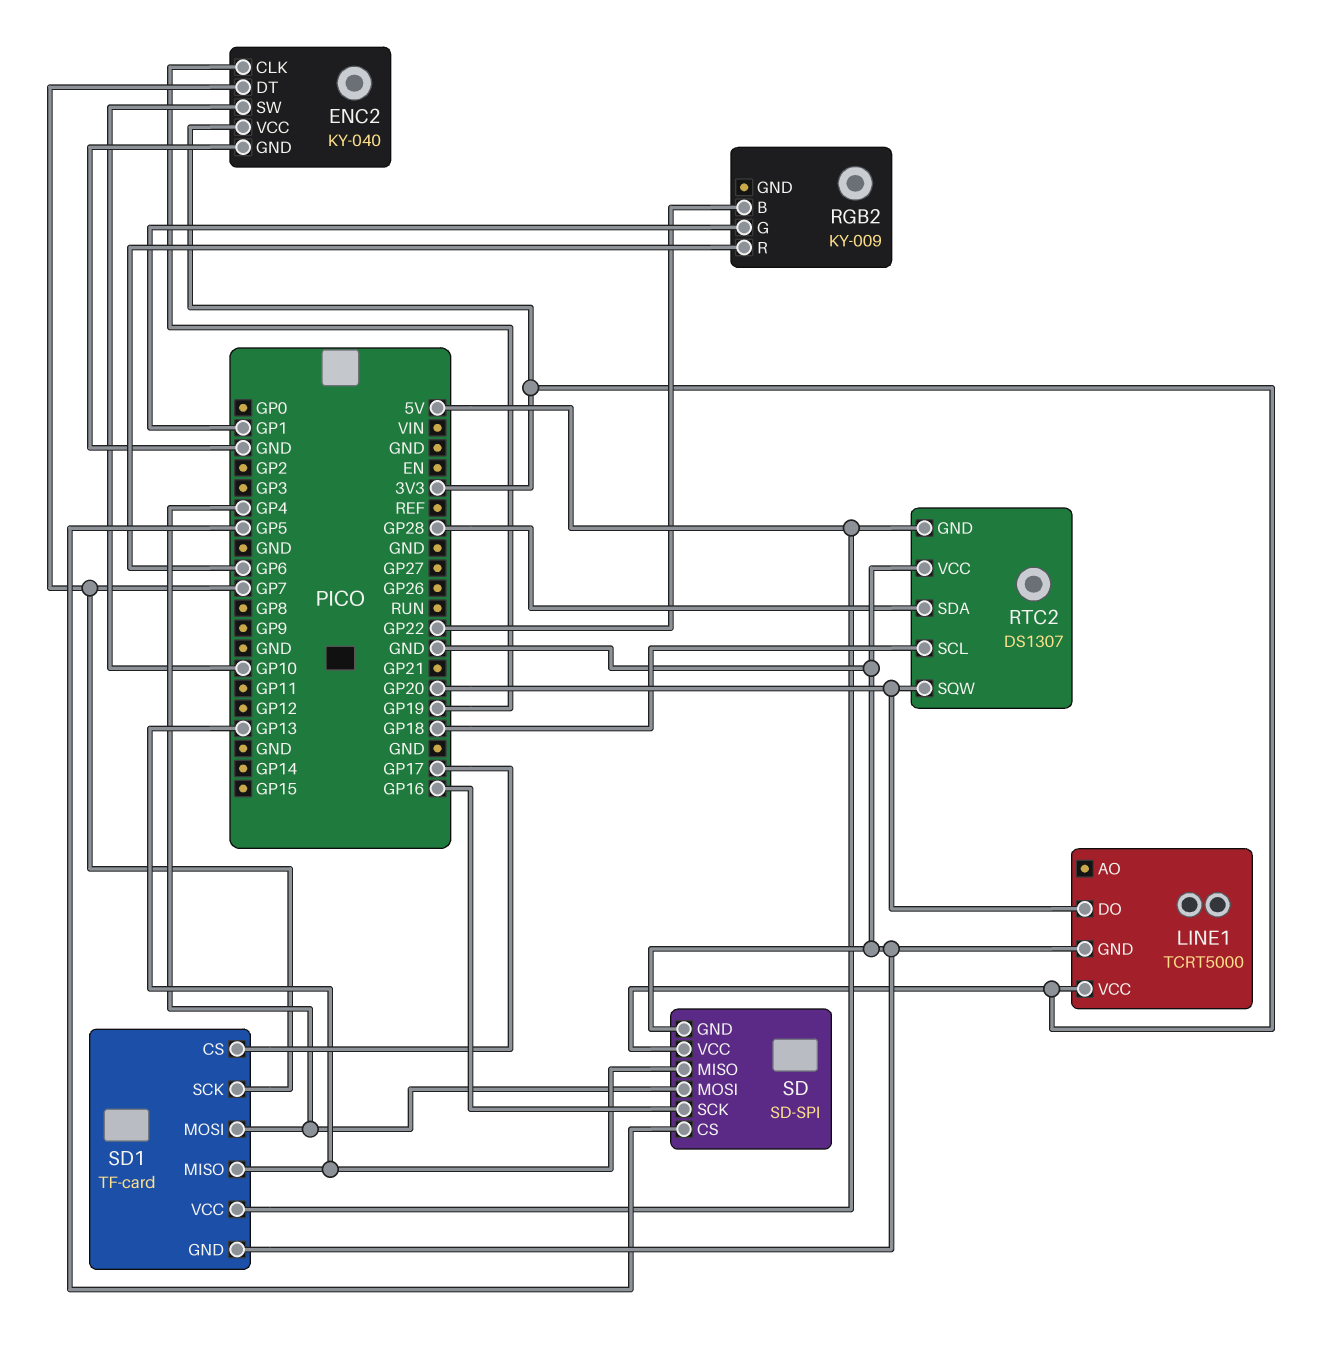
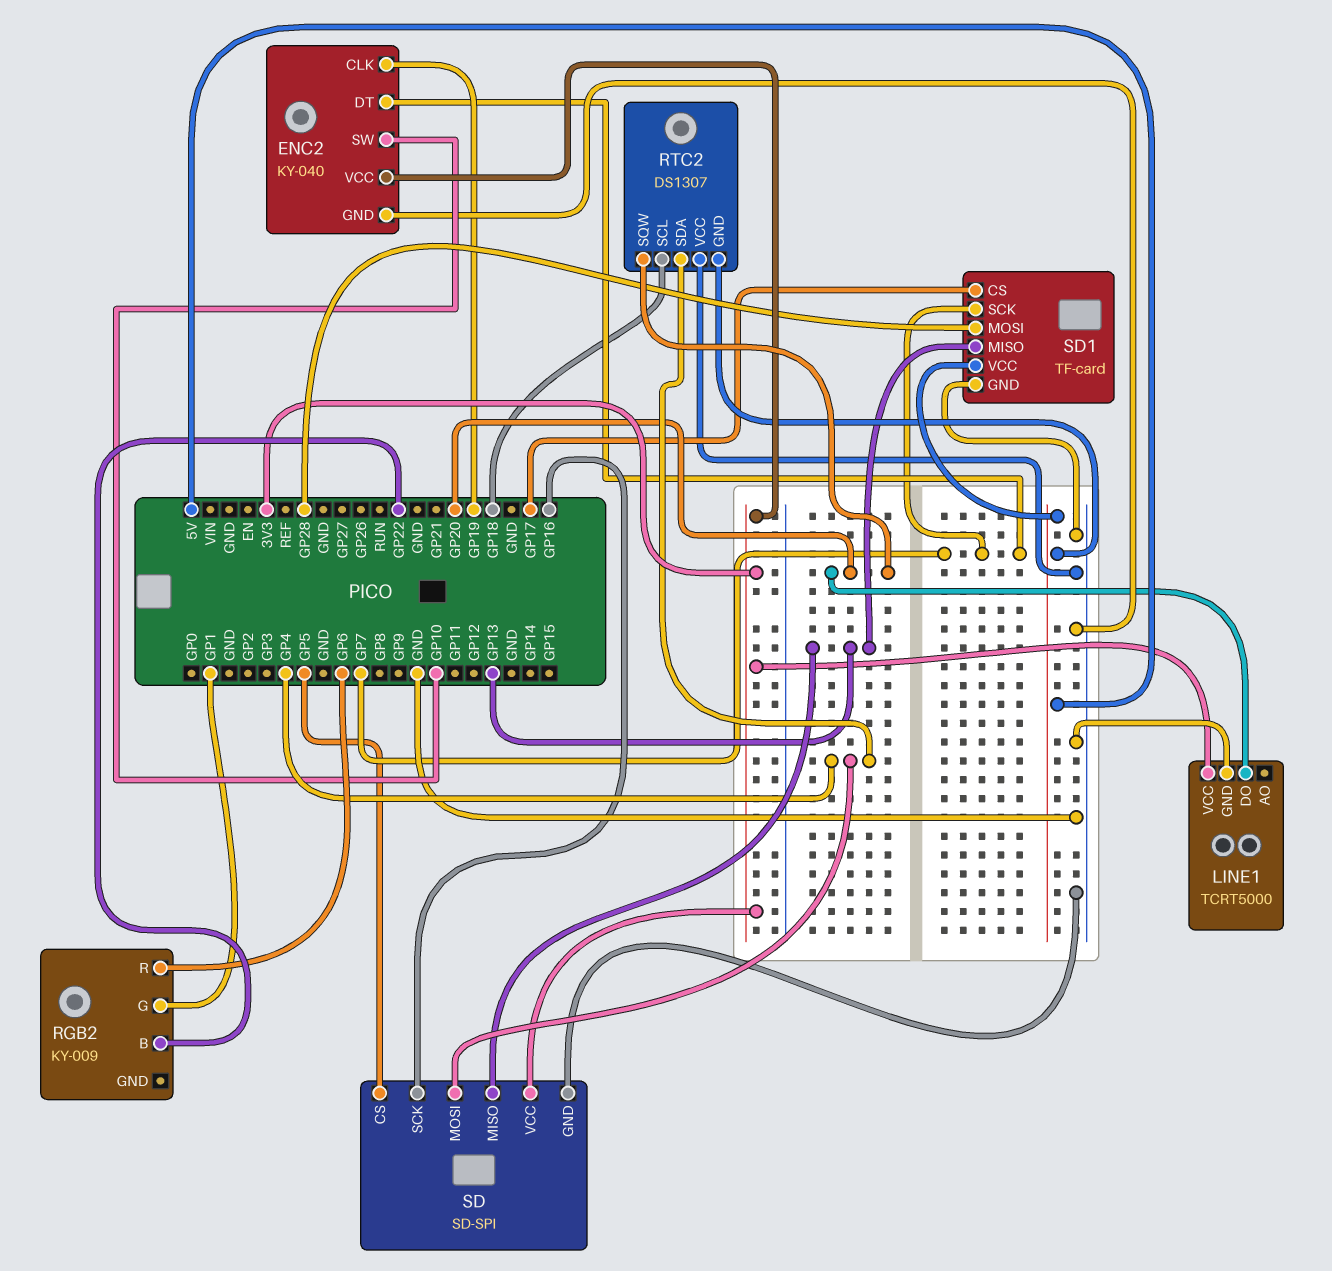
RTC2 pin SDA: GP28 -> GP4
SD1 pin MOSI: GP4 -> GP28

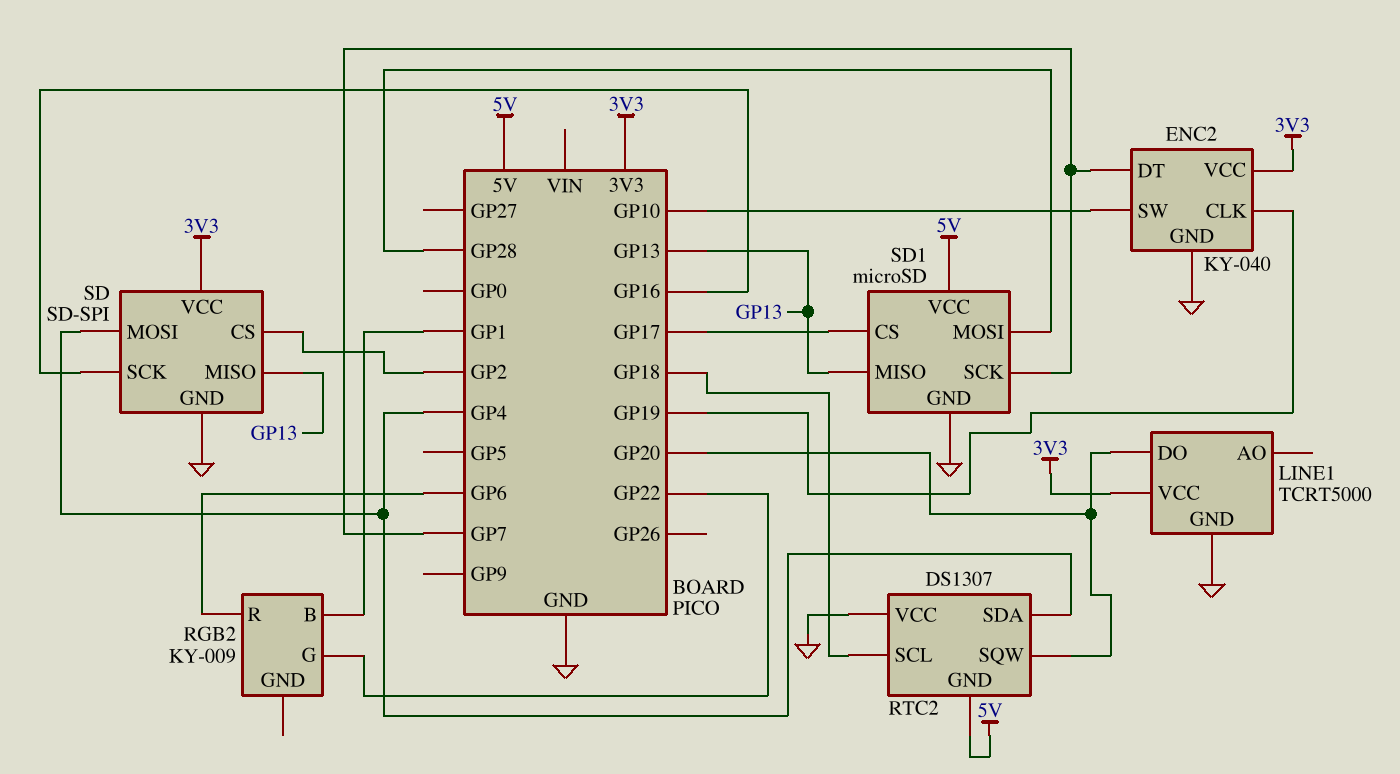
RGB2 pin B: GP22 -> GP1
RGB2 pin G: GP1 -> GP22
SD pin CS: GP5 -> GP2
SD1: TF-card -> microSD

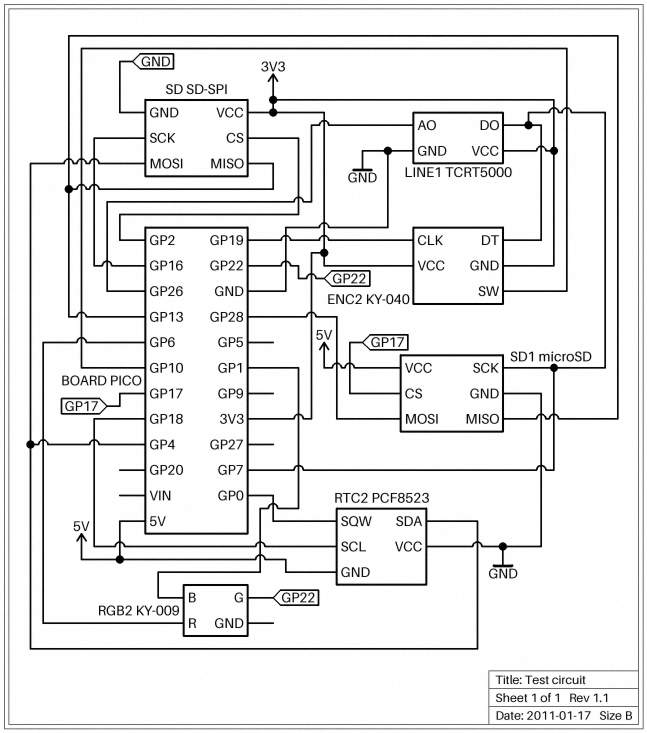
ENC2 pin GND: GND -> 3V3
LINE1 pin AO: none -> GP26
LINE1 pin DO: GP20 -> GP7
RTC2: DS1307 -> PCF8523
RTC2 pin SQW: GP20 -> GP0

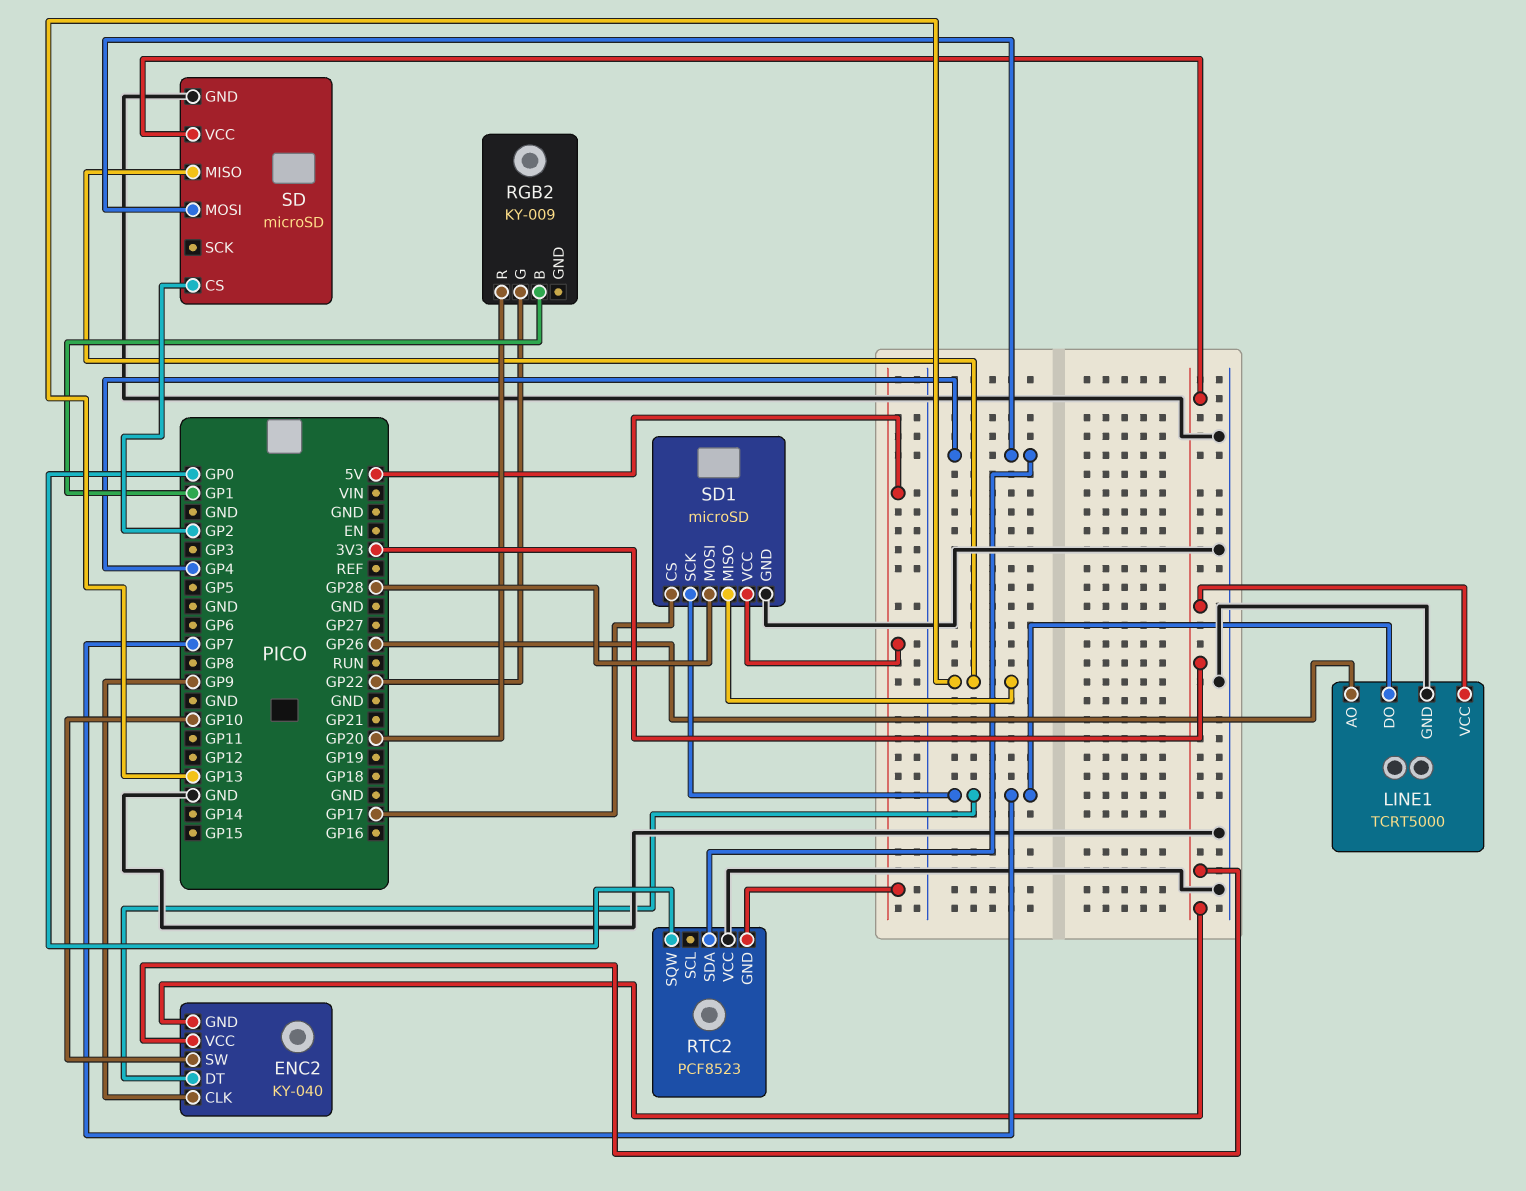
ENC2 pin CLK: GP19 -> GP9
RGB2 pin R: GP6 -> GP20
RTC2 pin SCL: GP18 -> none
SD: SD-SPI -> microSD
SD pin SCK: GP16 -> none

